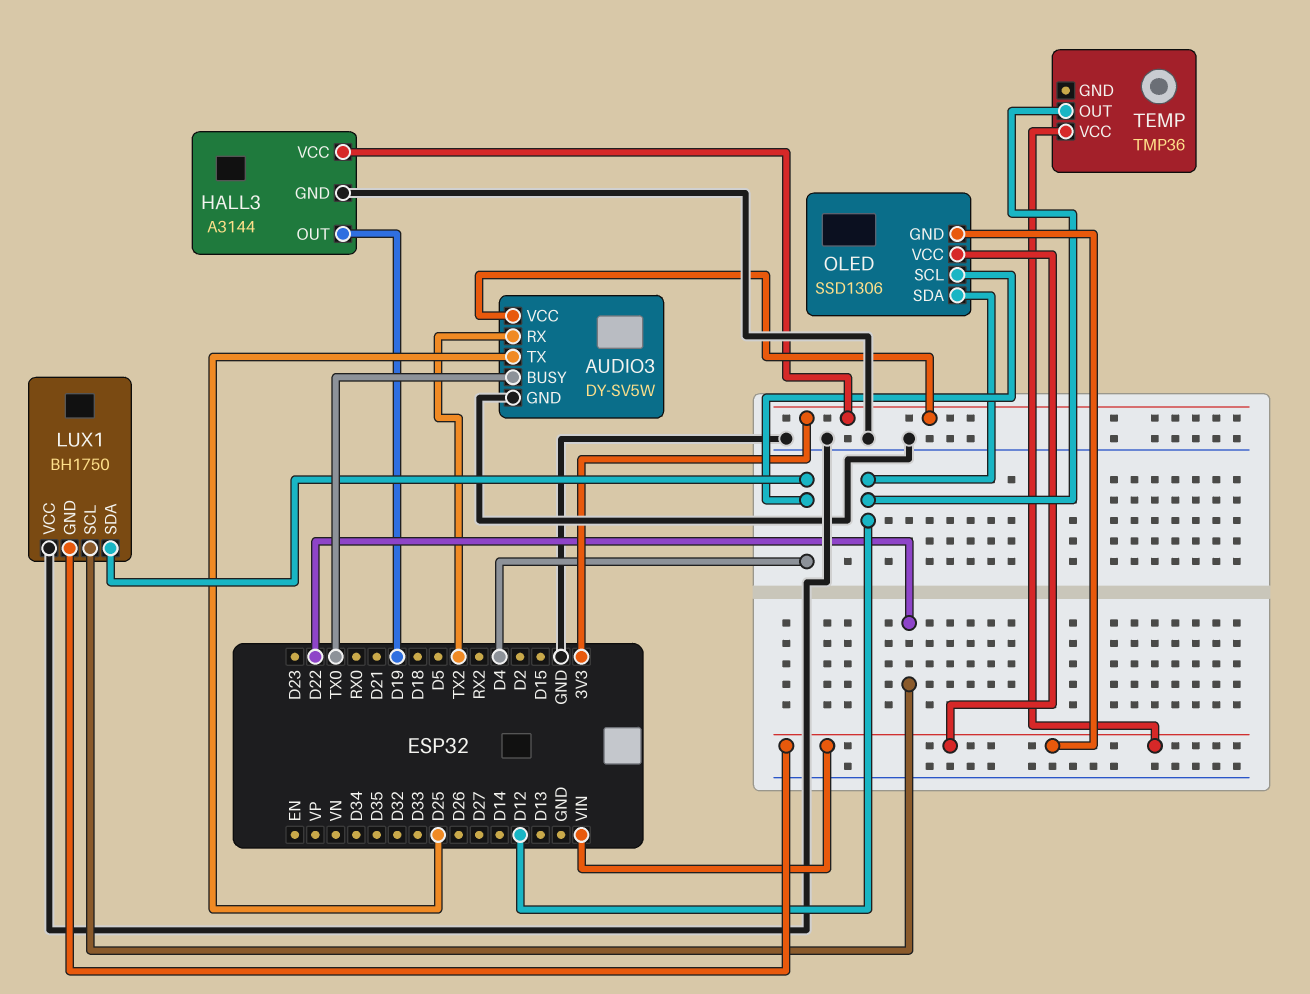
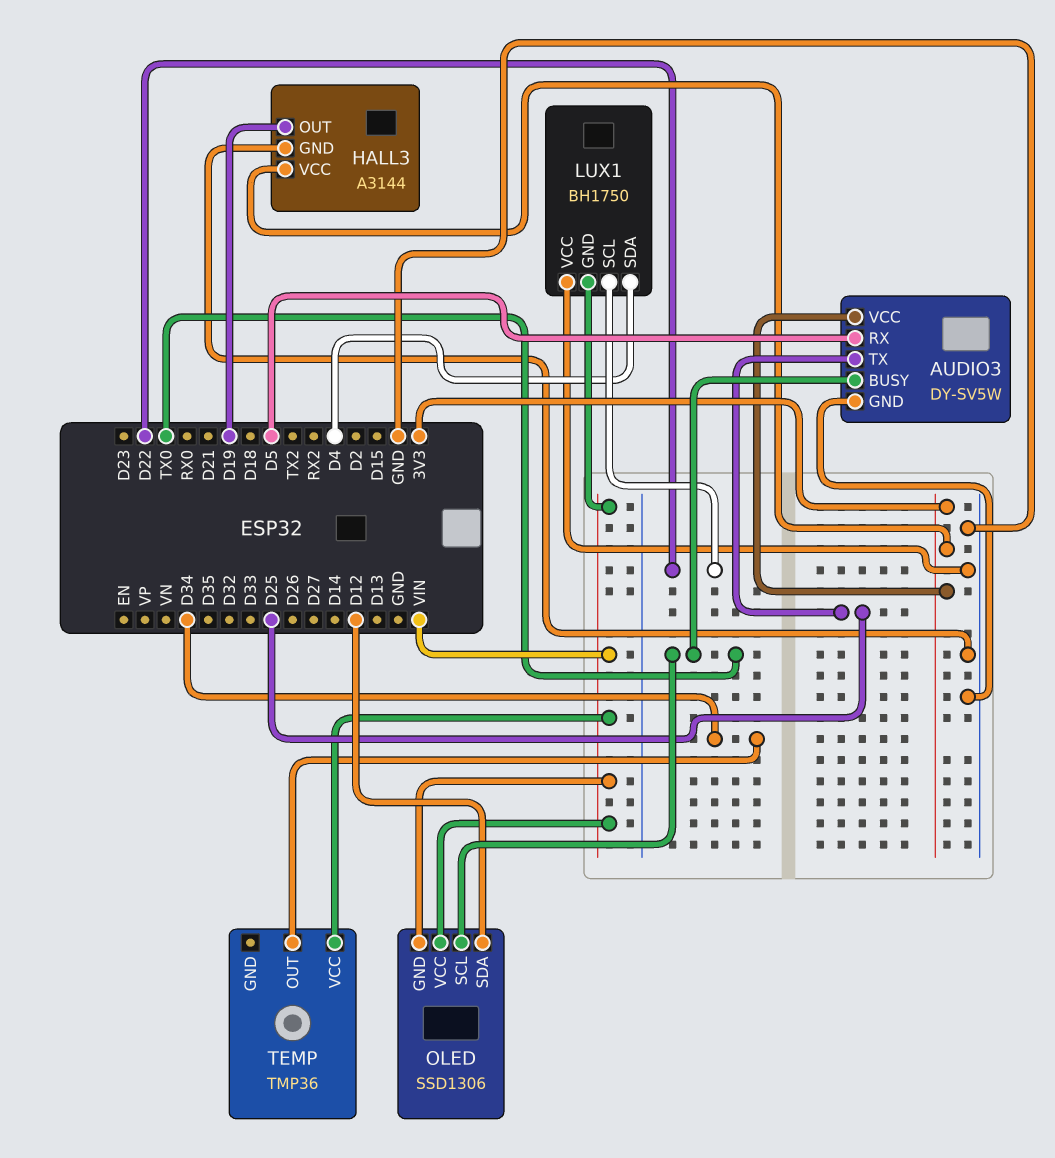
AUDIO3 pin RX: TX2 -> D5
OLED pin SCL: D4 -> TX0
TEMP pin OUT: D12 -> D34

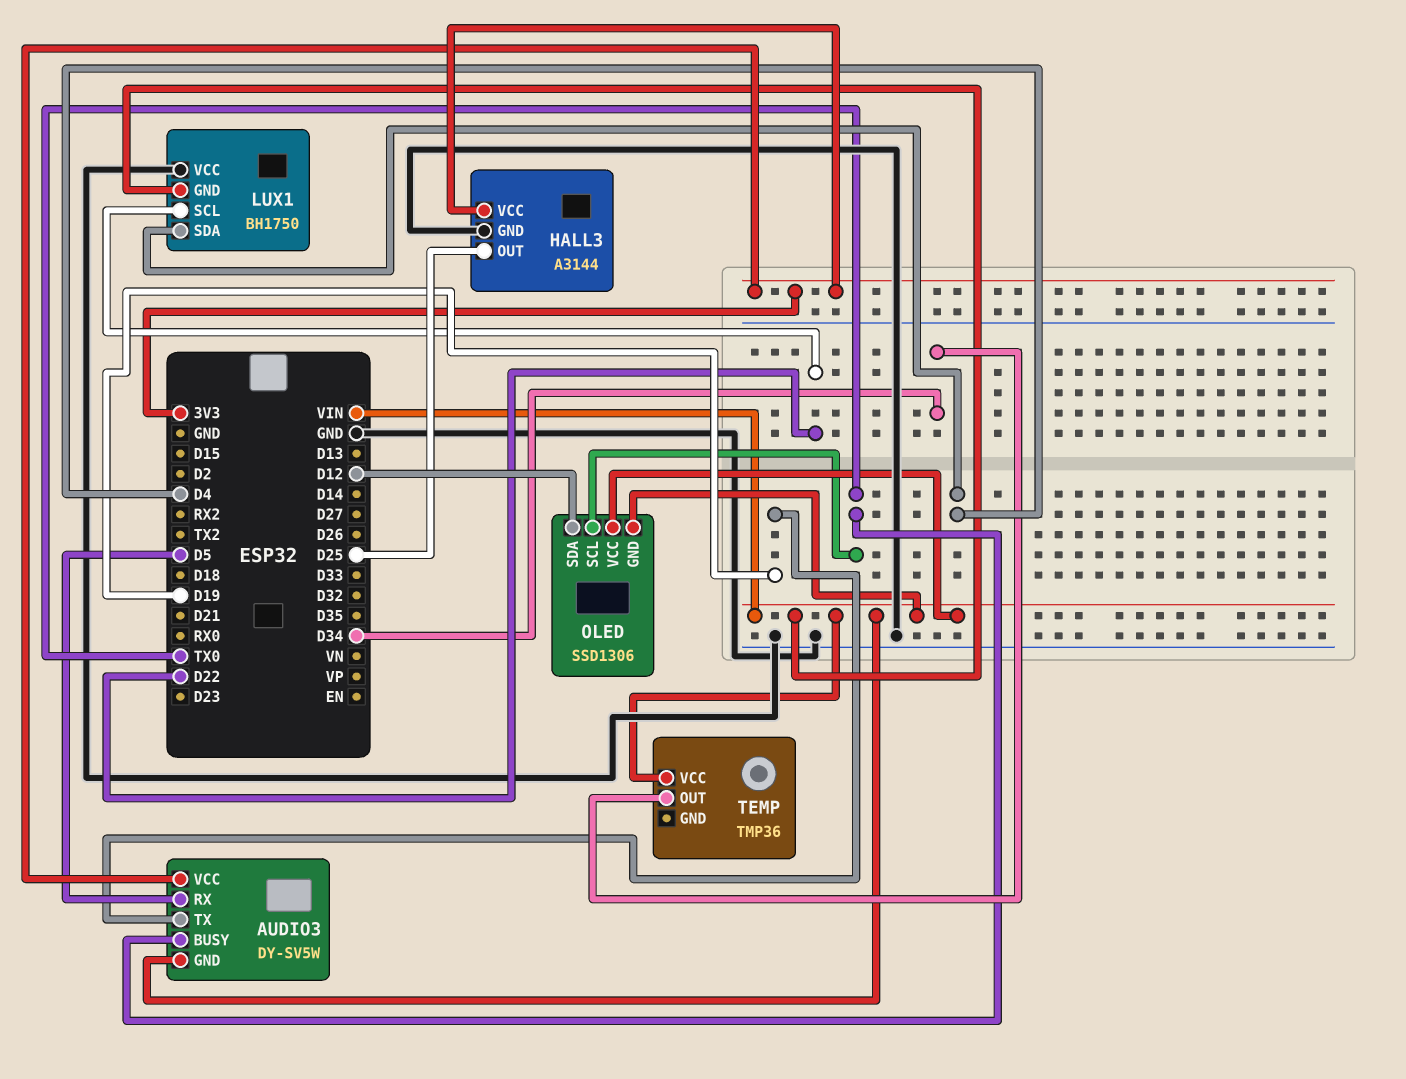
AUDIO3 pin GND: GND -> VIN
AUDIO3 pin TX: D25 -> D19
HALL3 pin OUT: D19 -> D25

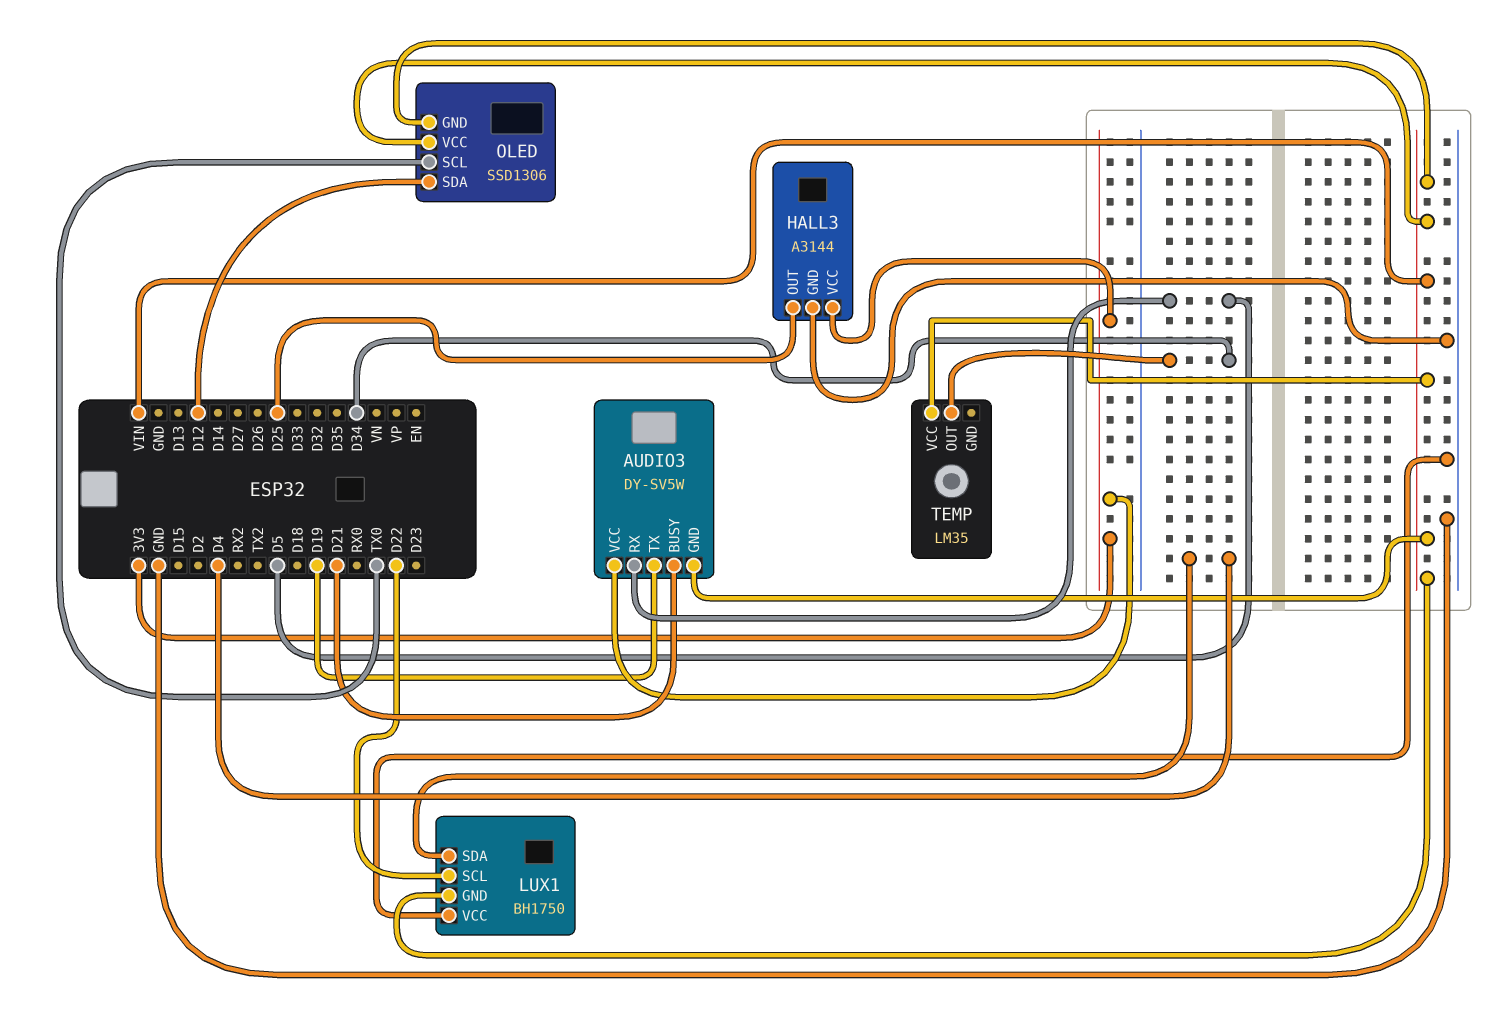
AUDIO3 pin BUSY: TX0 -> D21
TEMP: TMP36 -> LM35

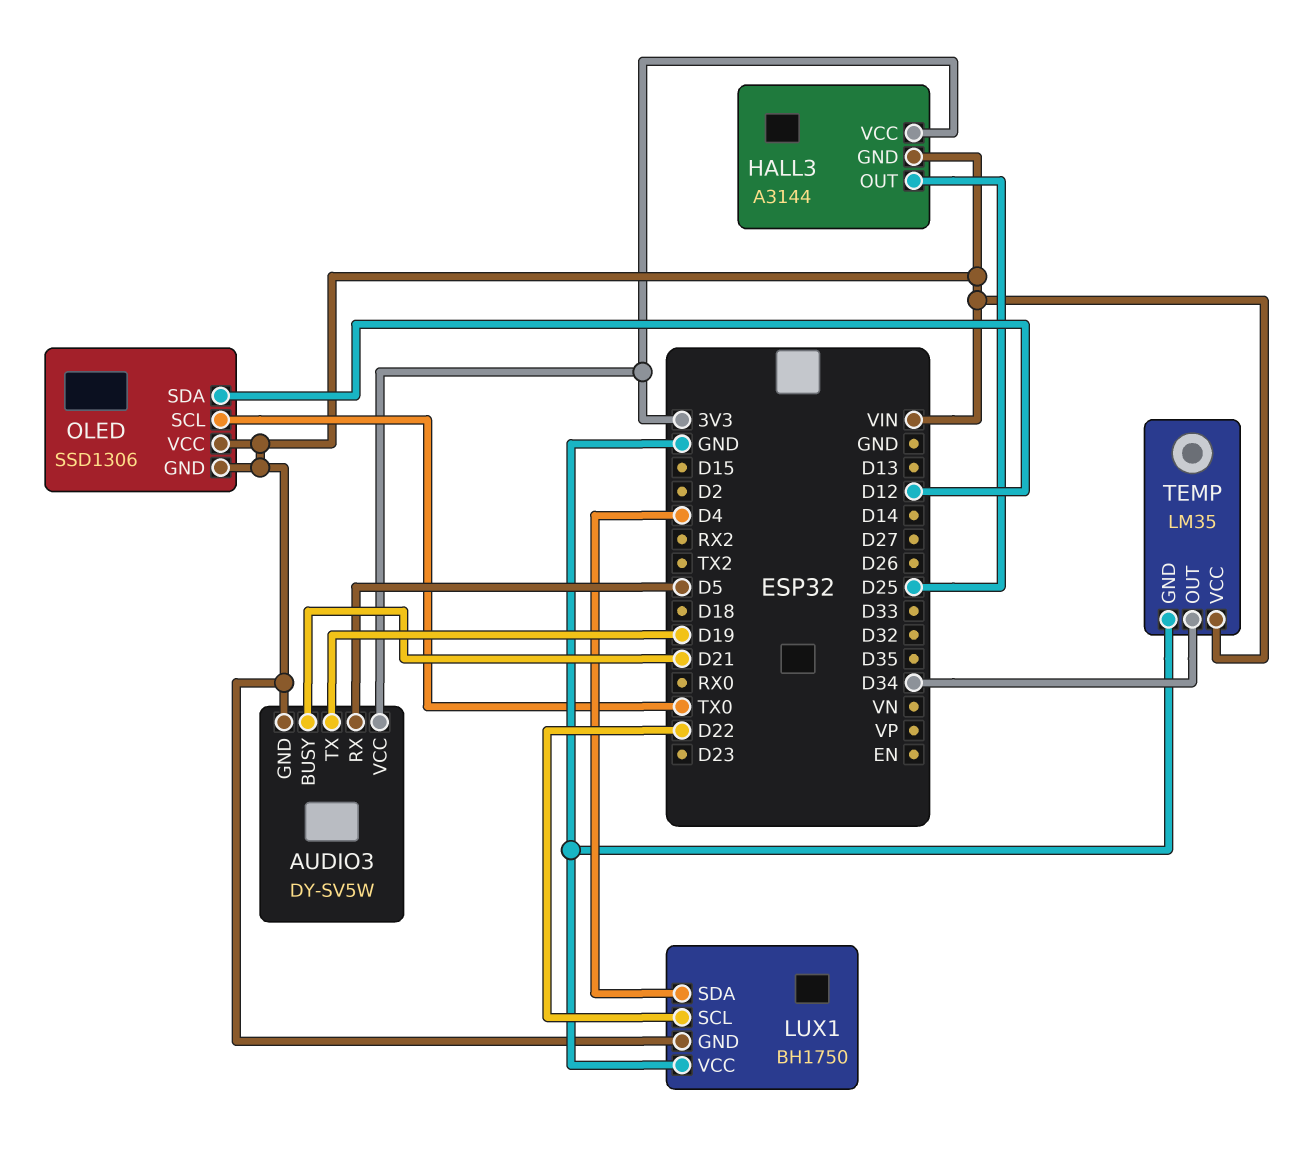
HALL3 pin GND: GND -> VIN
TEMP pin GND: none -> GND

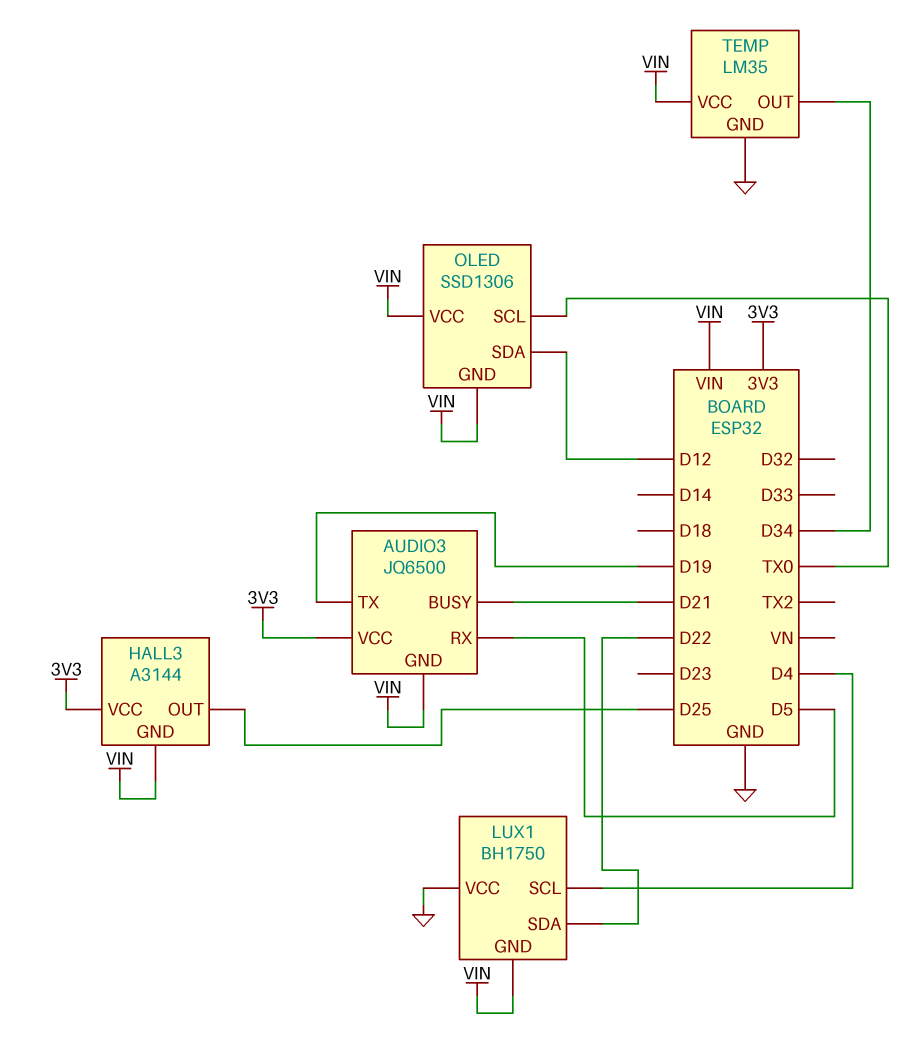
AUDIO3: DY-SV5W -> JQ6500
LUX1 pin SCL: D22 -> D4
LUX1 pin SDA: D4 -> D22

